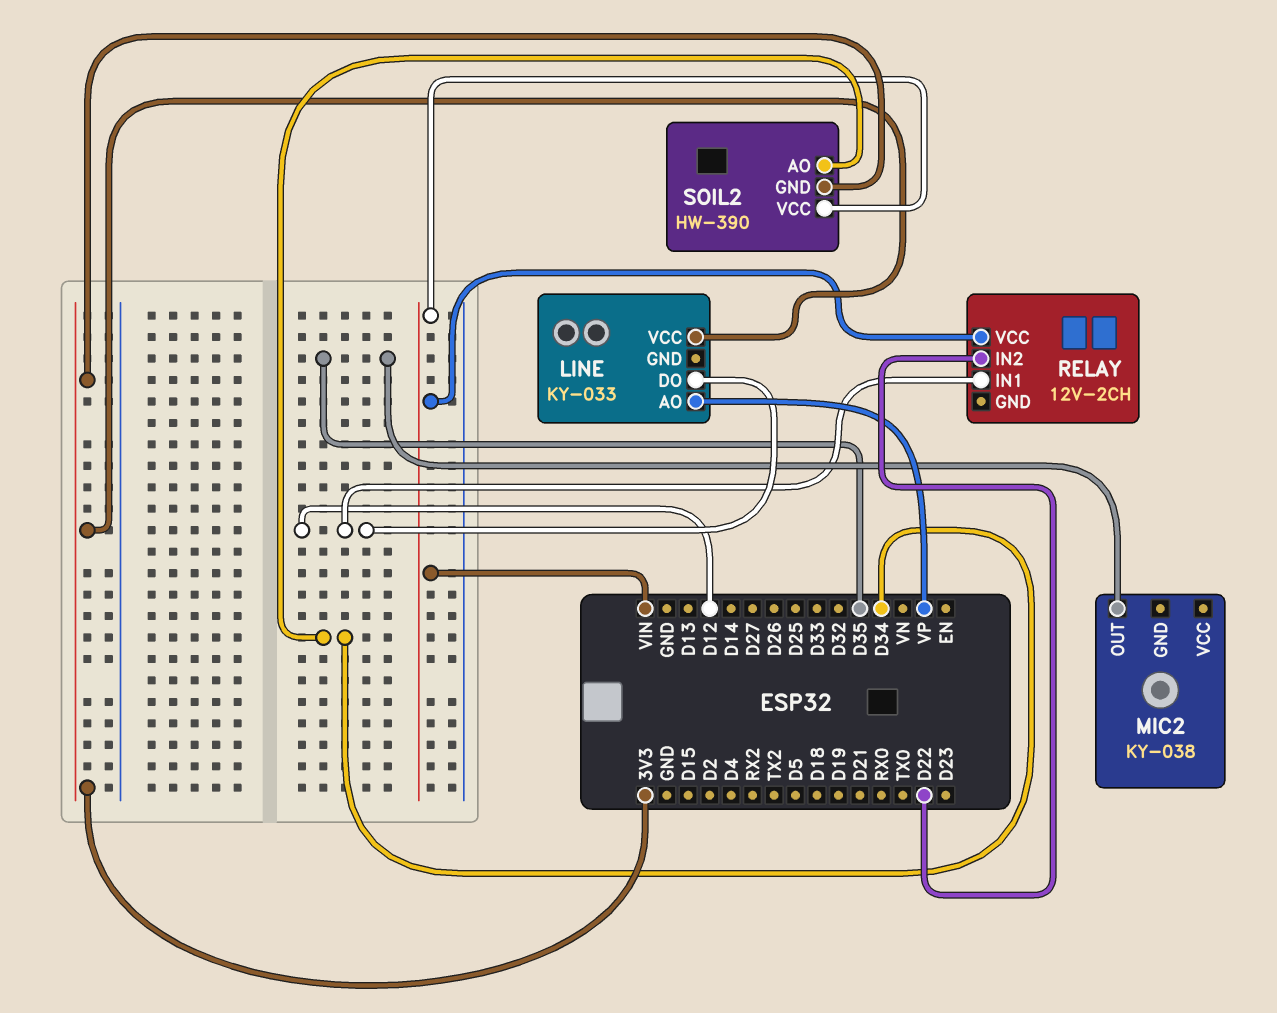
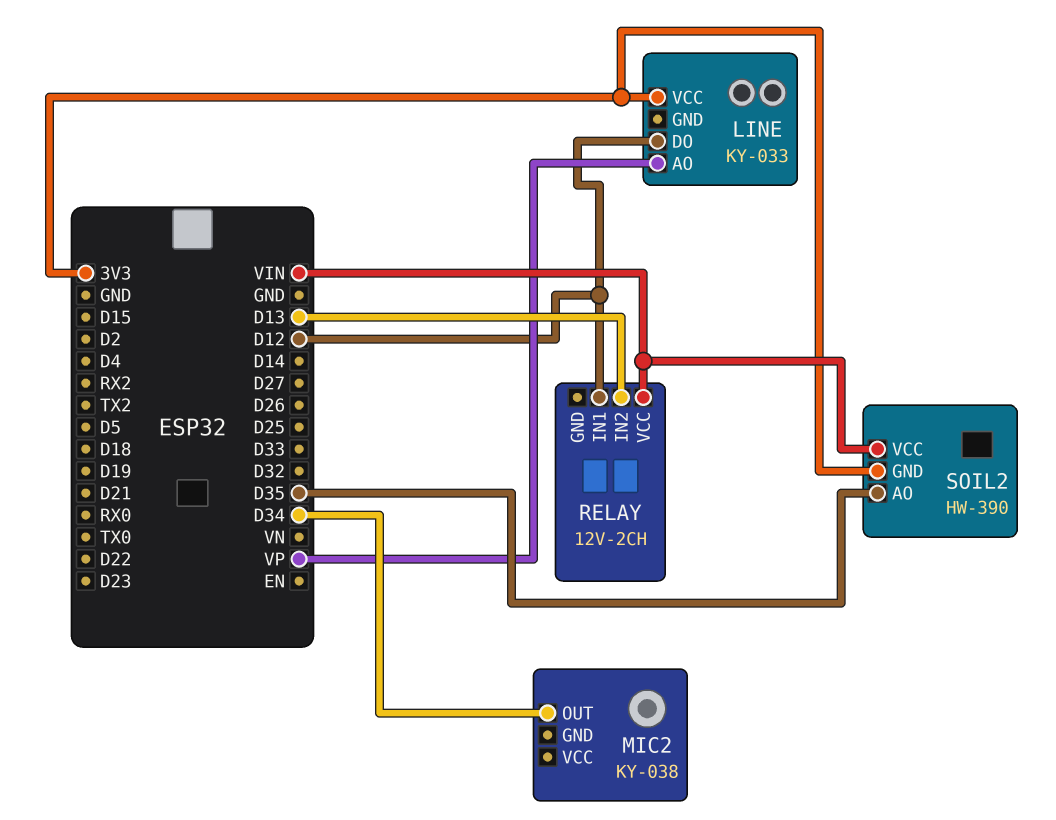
MIC2 pin OUT: D35 -> D34
RELAY pin IN2: D22 -> D13
SOIL2 pin AO: D34 -> D35

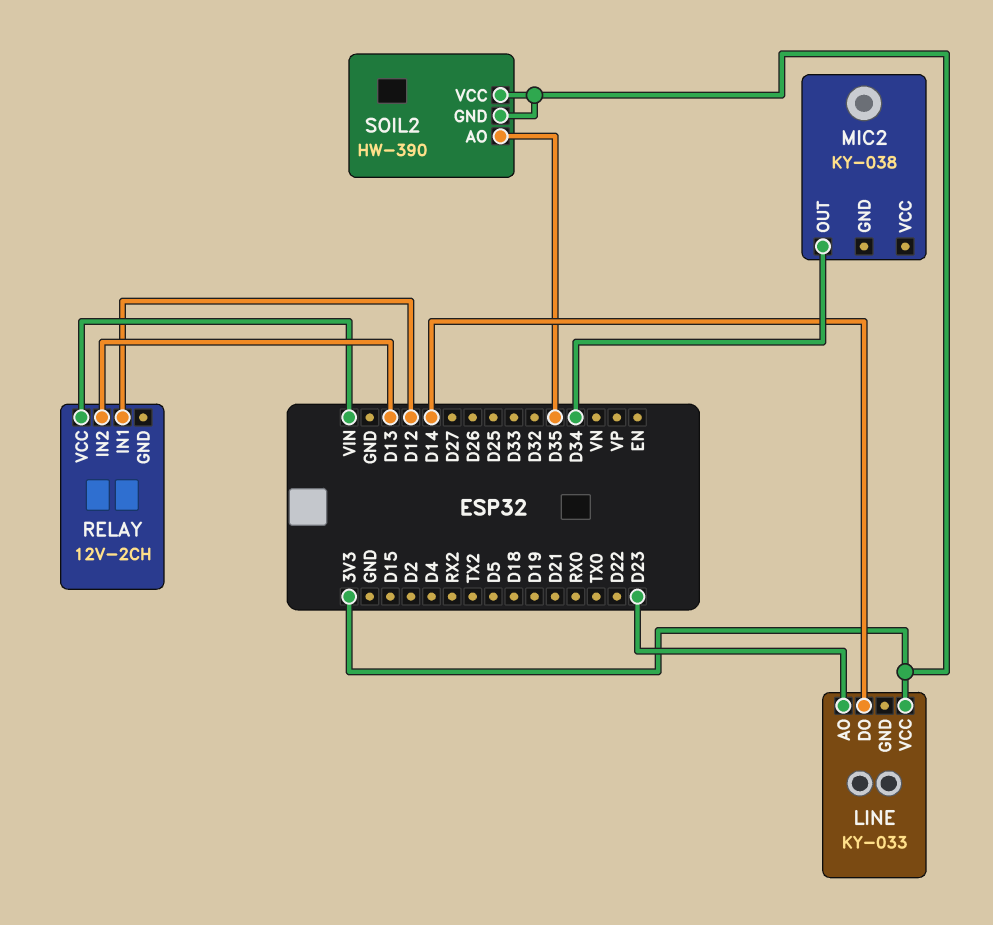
LINE pin AO: VP -> D23
LINE pin DO: D12 -> D14
SOIL2 pin VCC: VIN -> 3V3

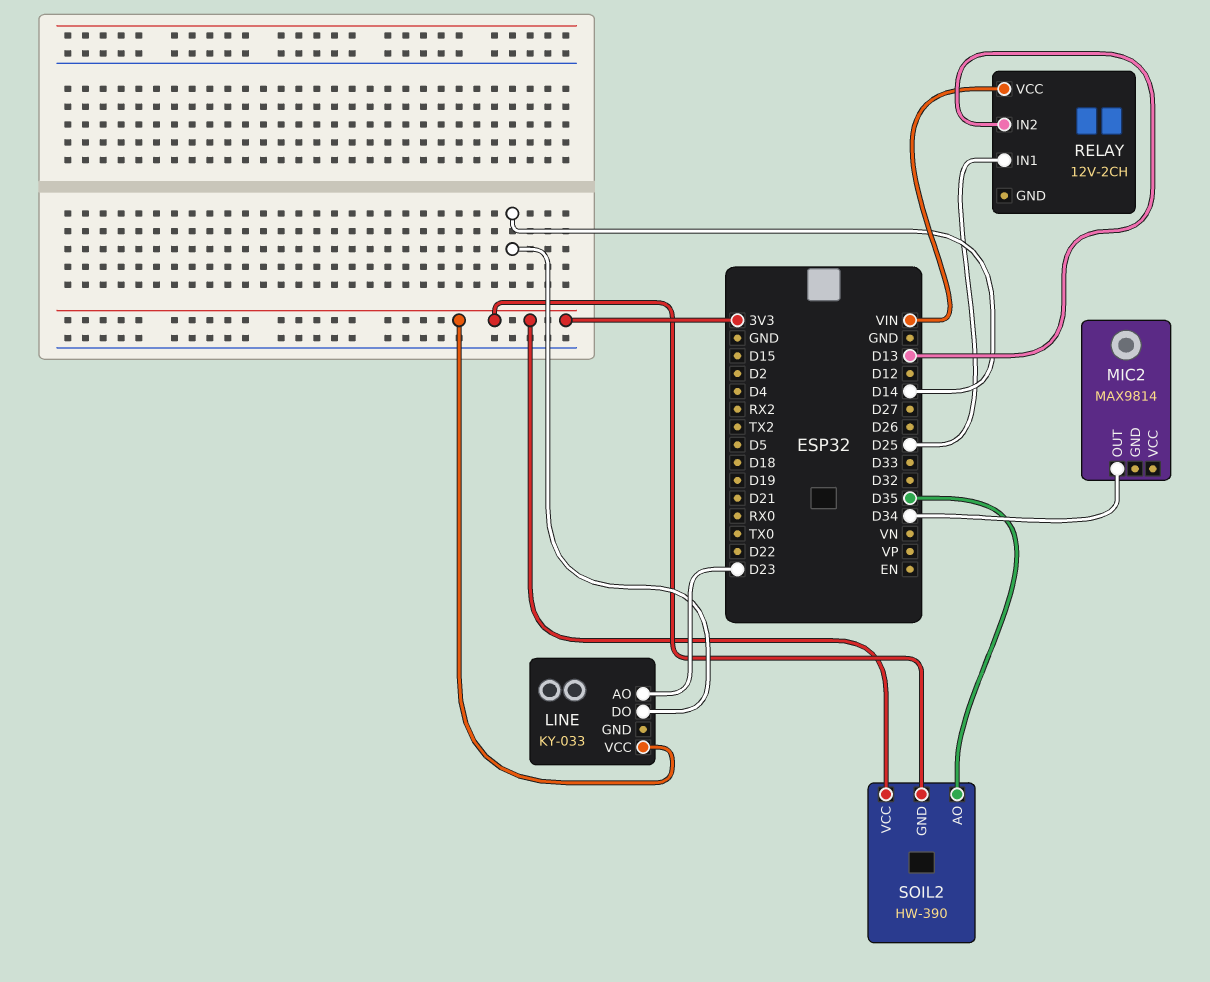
MIC2: KY-038 -> MAX9814
RELAY pin IN1: D12 -> D25

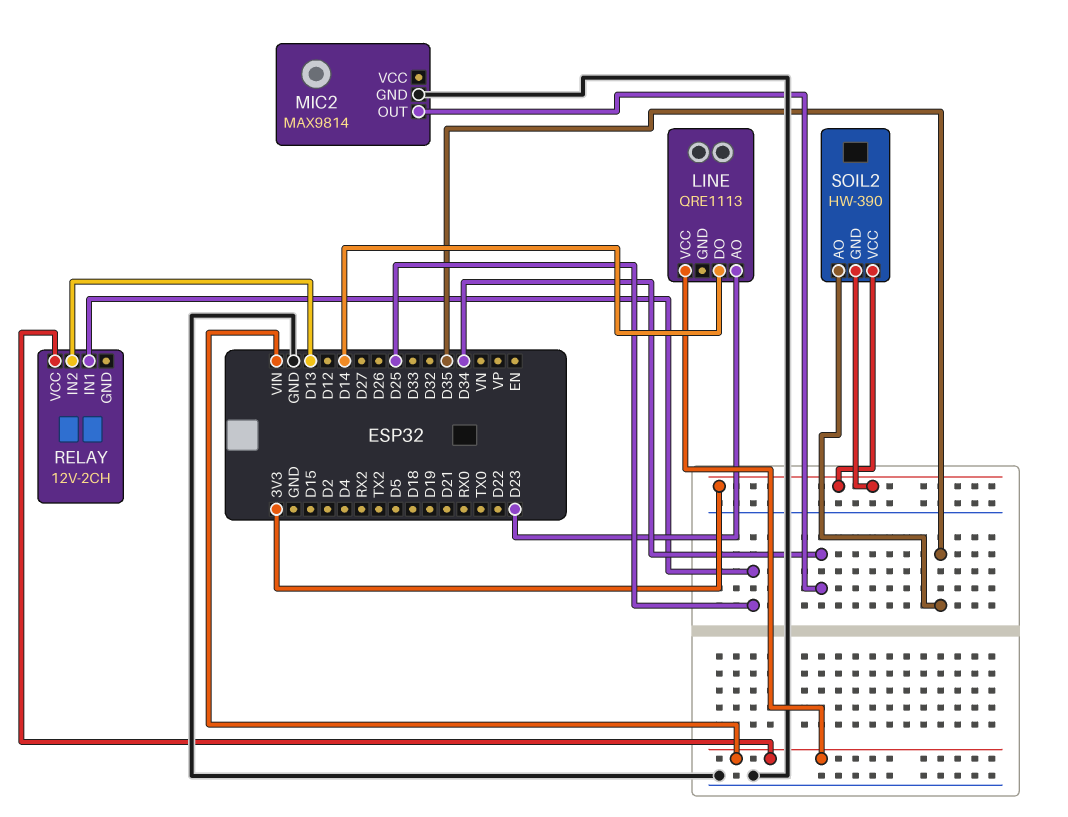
LINE: KY-033 -> QRE1113
LINE pin VCC: 3V3 -> VIN
MIC2 pin GND: none -> GND

